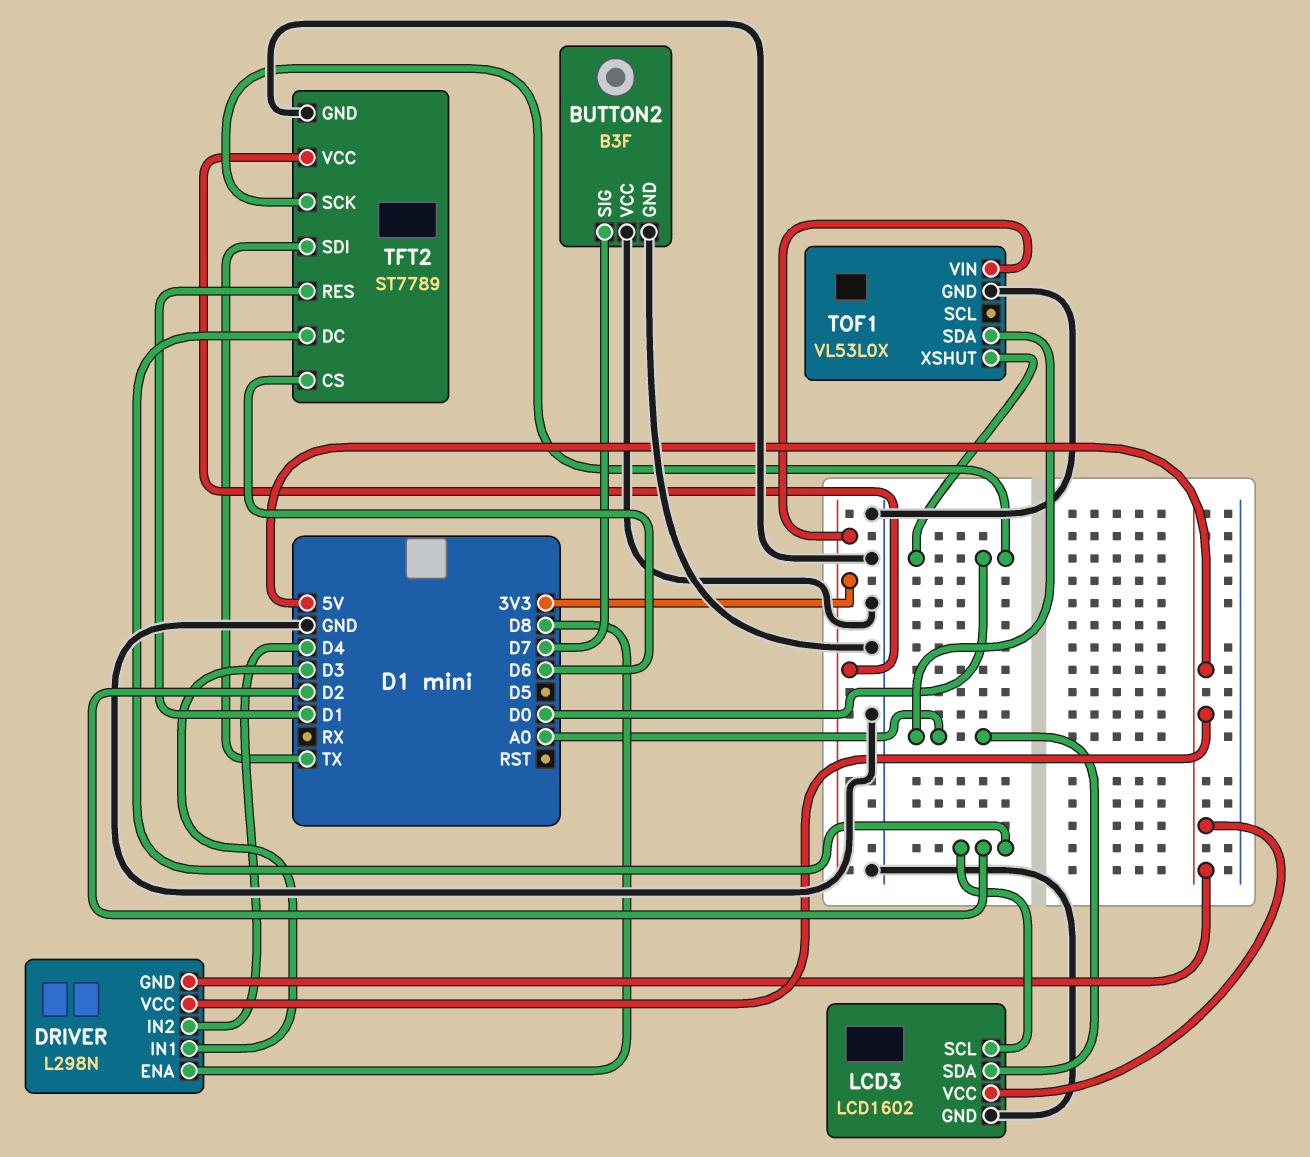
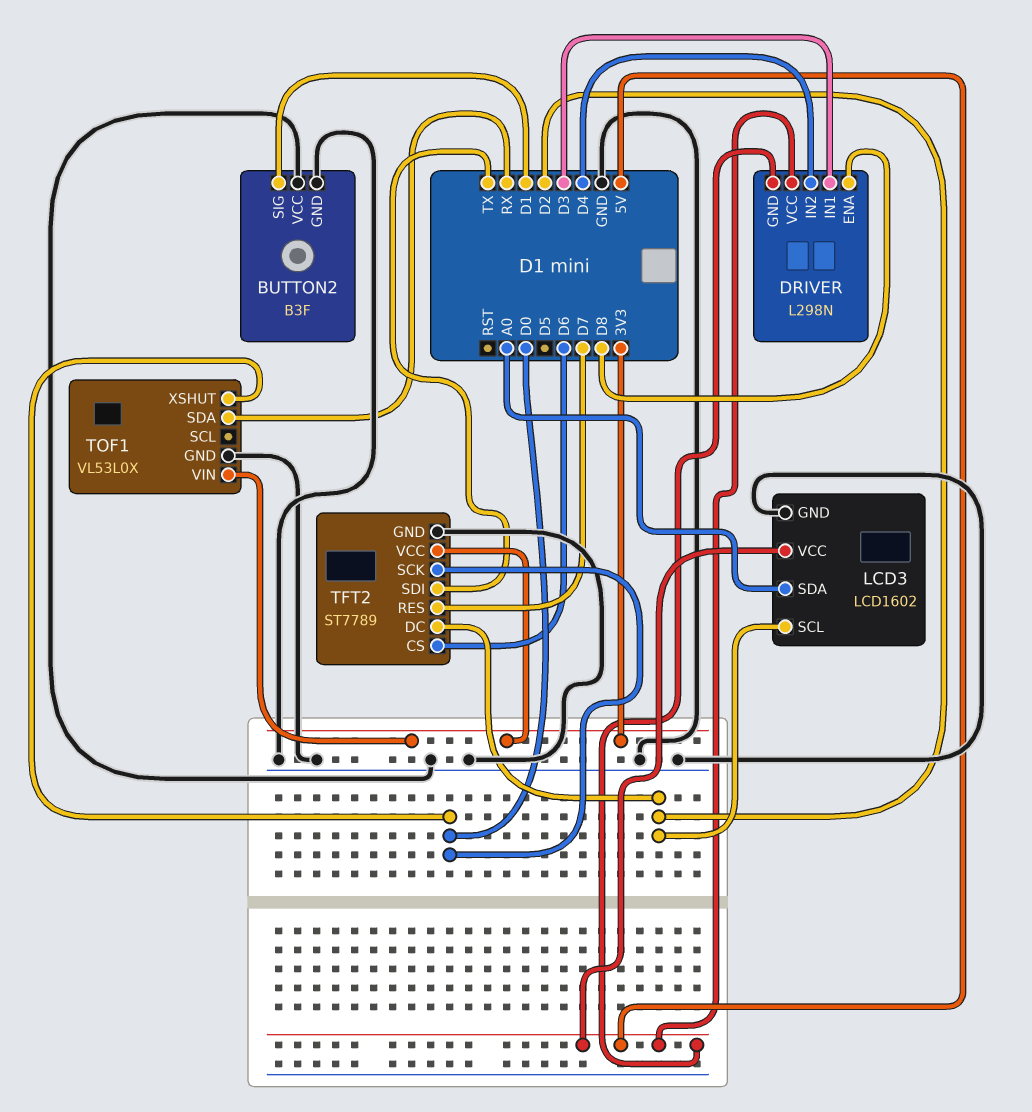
BUTTON2 pin SIG: D7 -> D1
TFT2 pin RES: D1 -> D7
TOF1 pin SDA: A0 -> RX

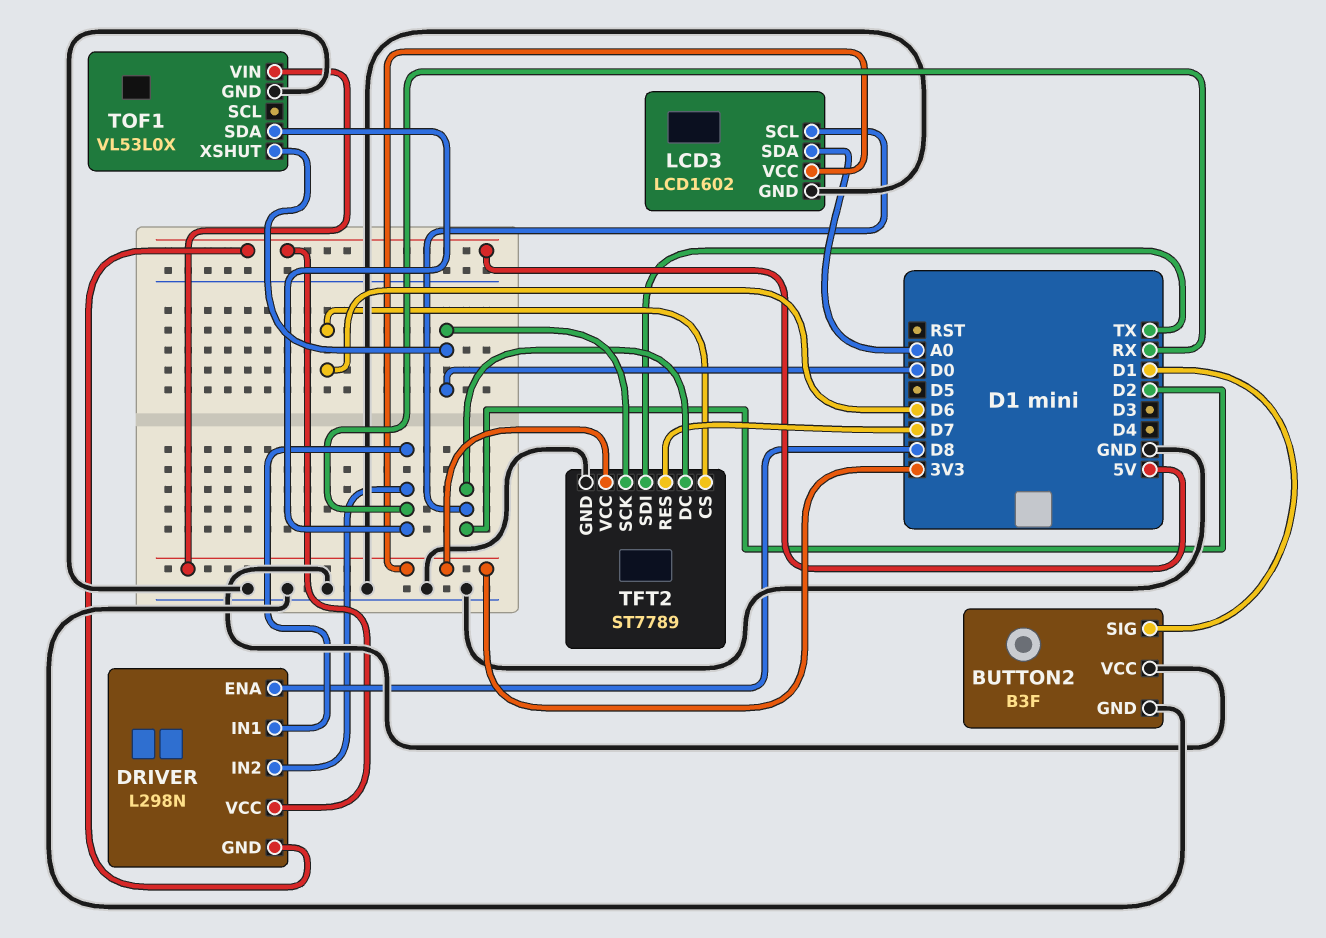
DRIVER pin IN1: D3 -> RX
DRIVER pin IN2: D4 -> RX
LCD3 pin VCC: 5V -> 3V3

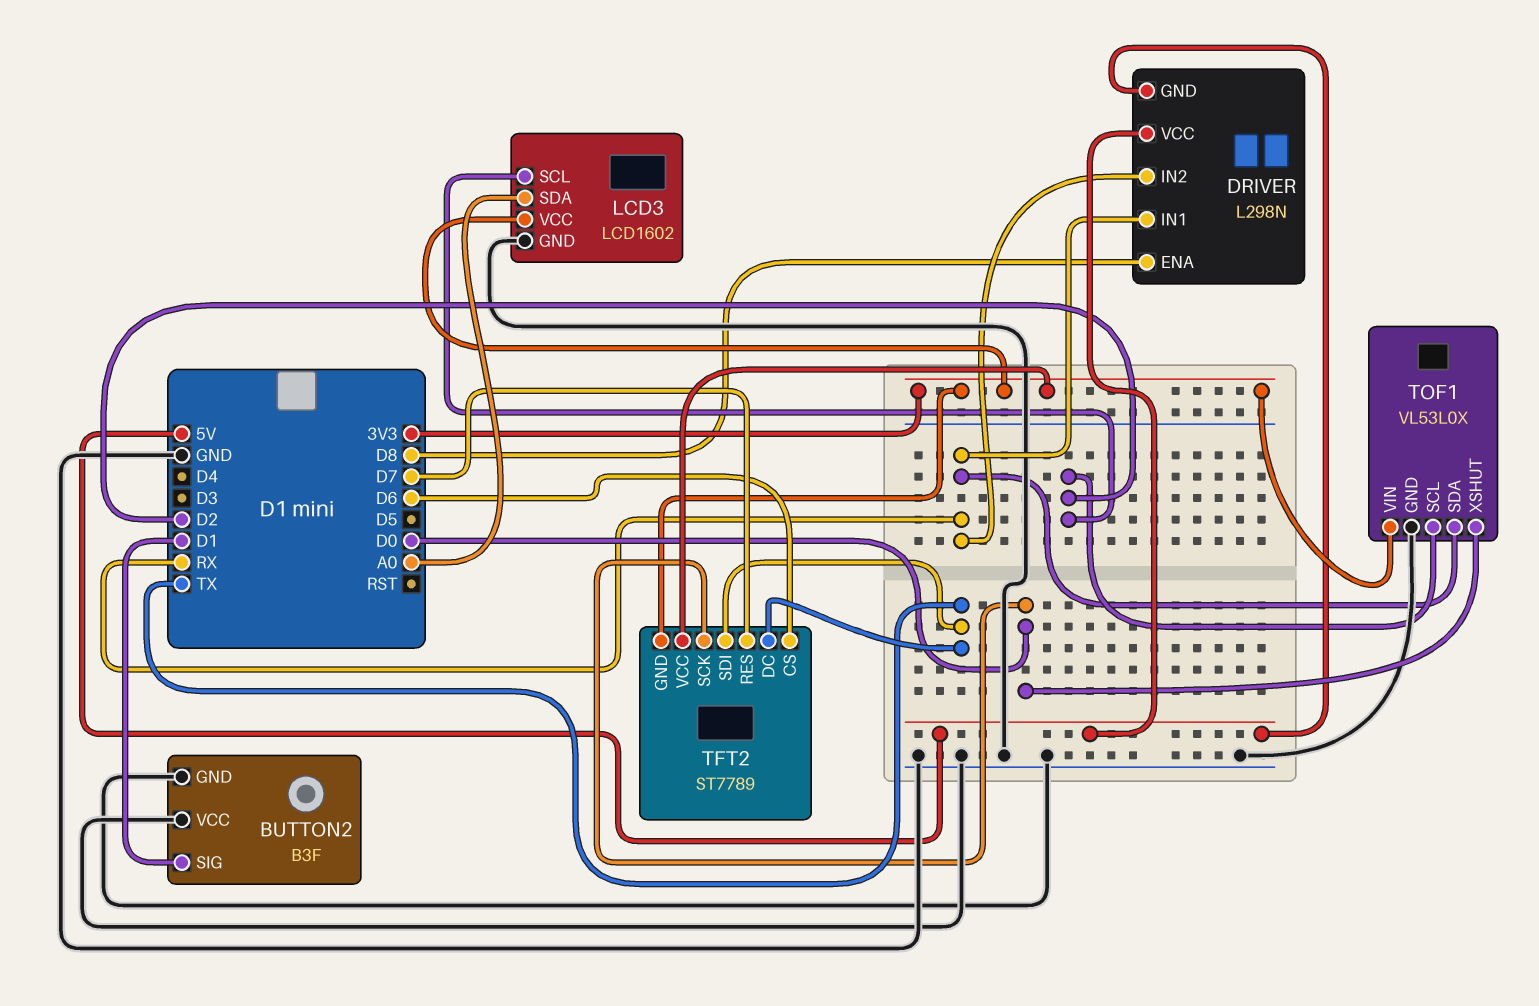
TFT2 pin DC: D2 -> TX
TFT2 pin GND: GND -> 3V3
TOF1 pin SCL: none -> D2

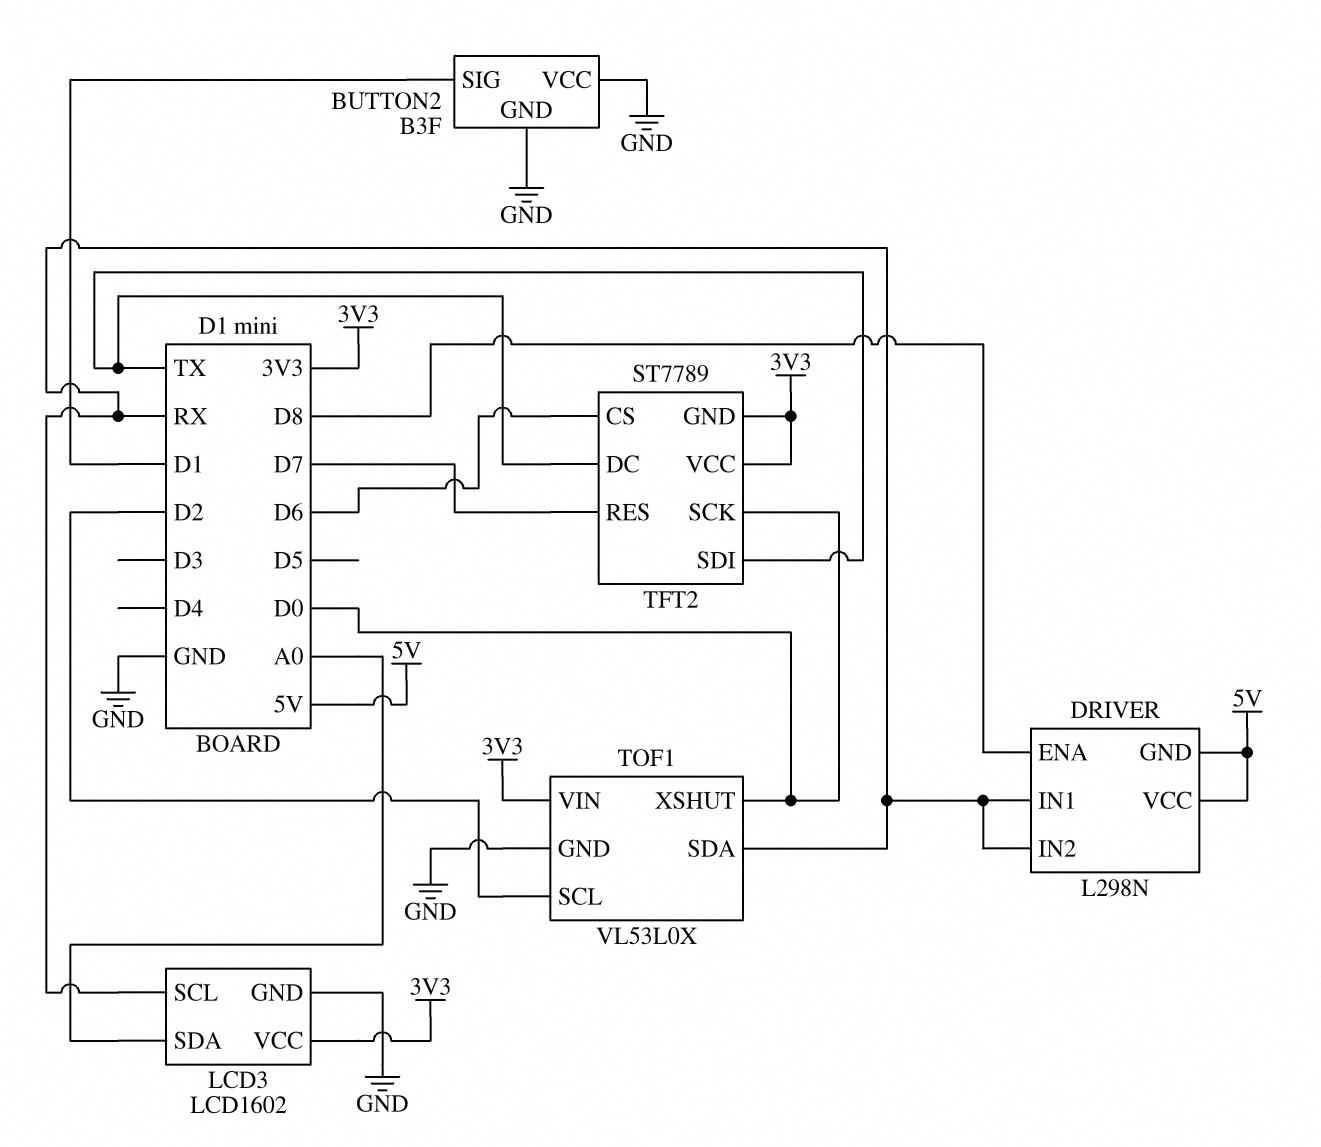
LCD3 pin SCL: D2 -> RX

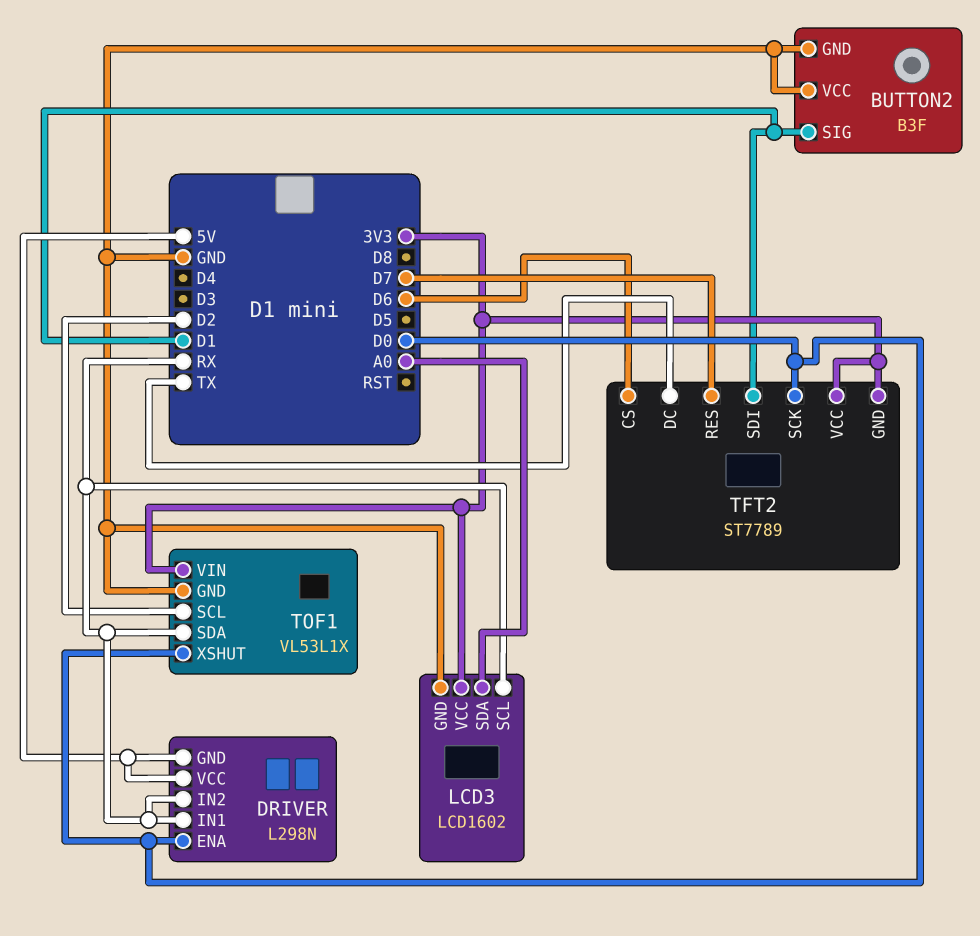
DRIVER pin ENA: D8 -> D0
TFT2 pin SDI: TX -> D1
TOF1: VL53L0X -> VL53L1X

